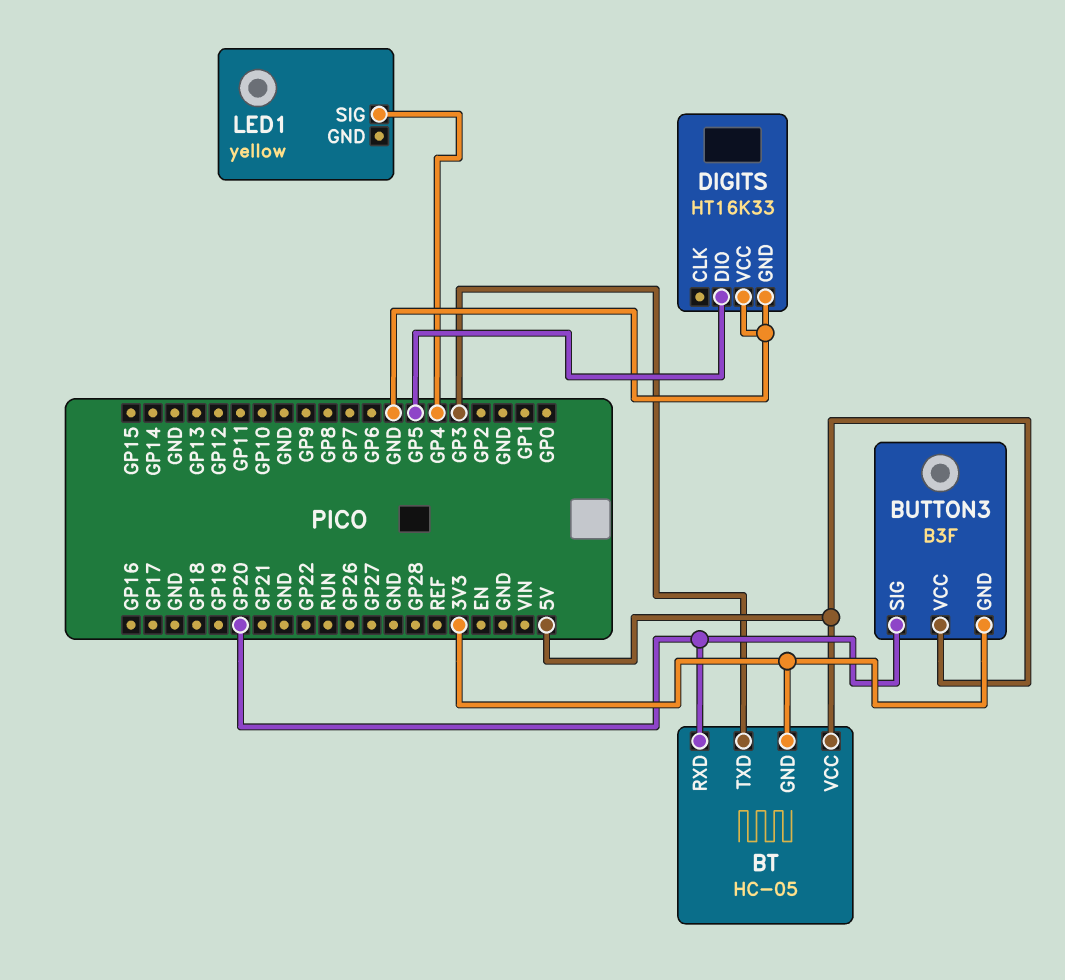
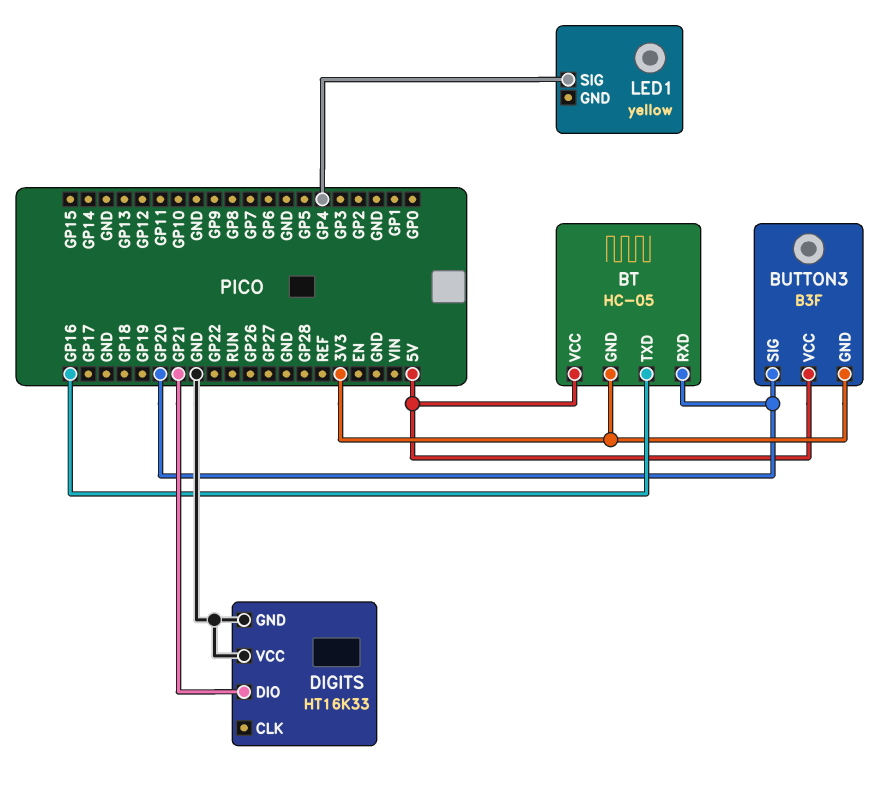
BT pin TXD: GP3 -> GP16
DIGITS pin DIO: GP5 -> GP21

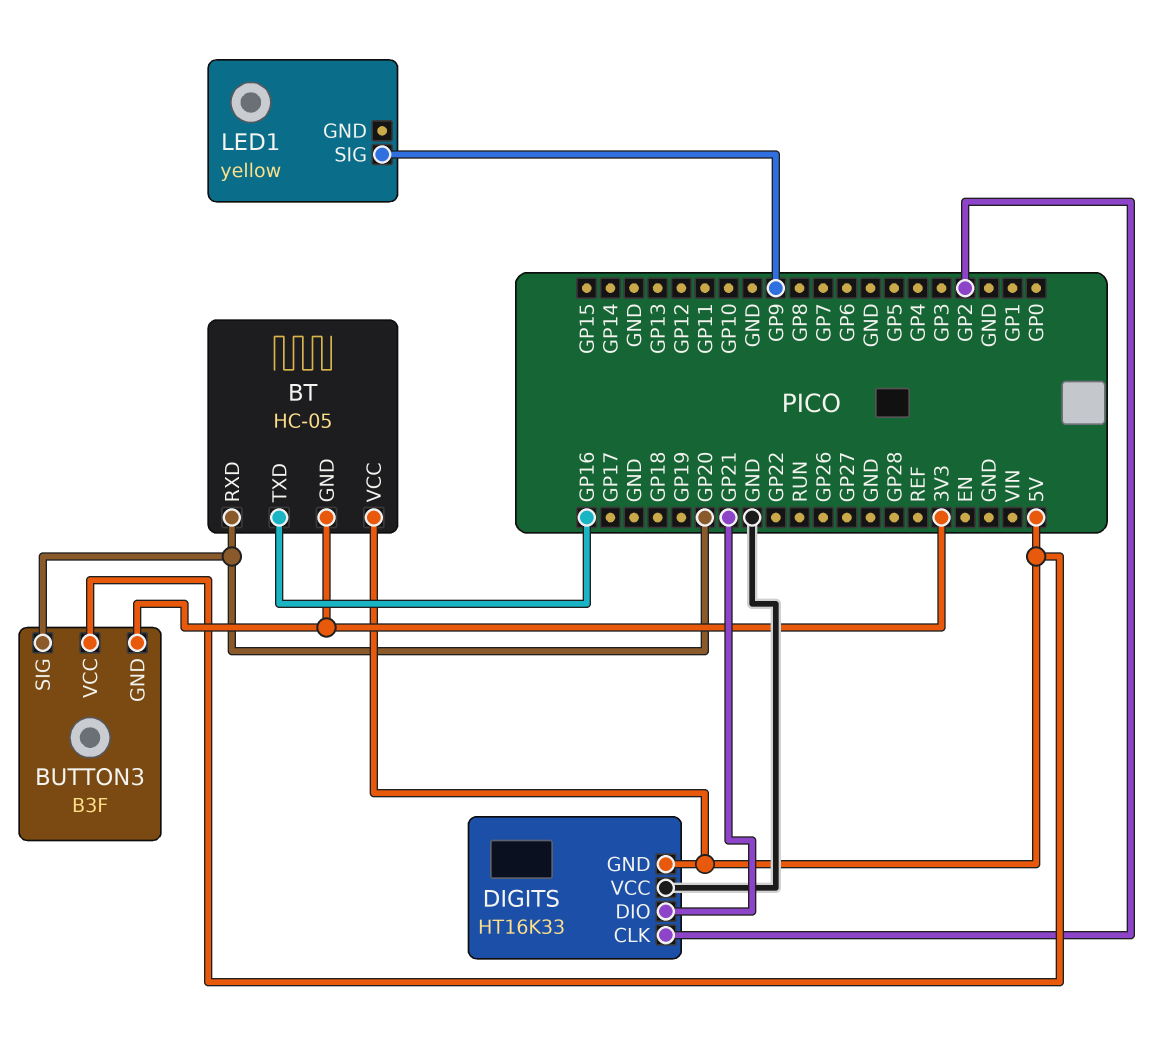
DIGITS pin CLK: none -> GP2
DIGITS pin GND: GND -> 5V
LED1 pin SIG: GP4 -> GP9

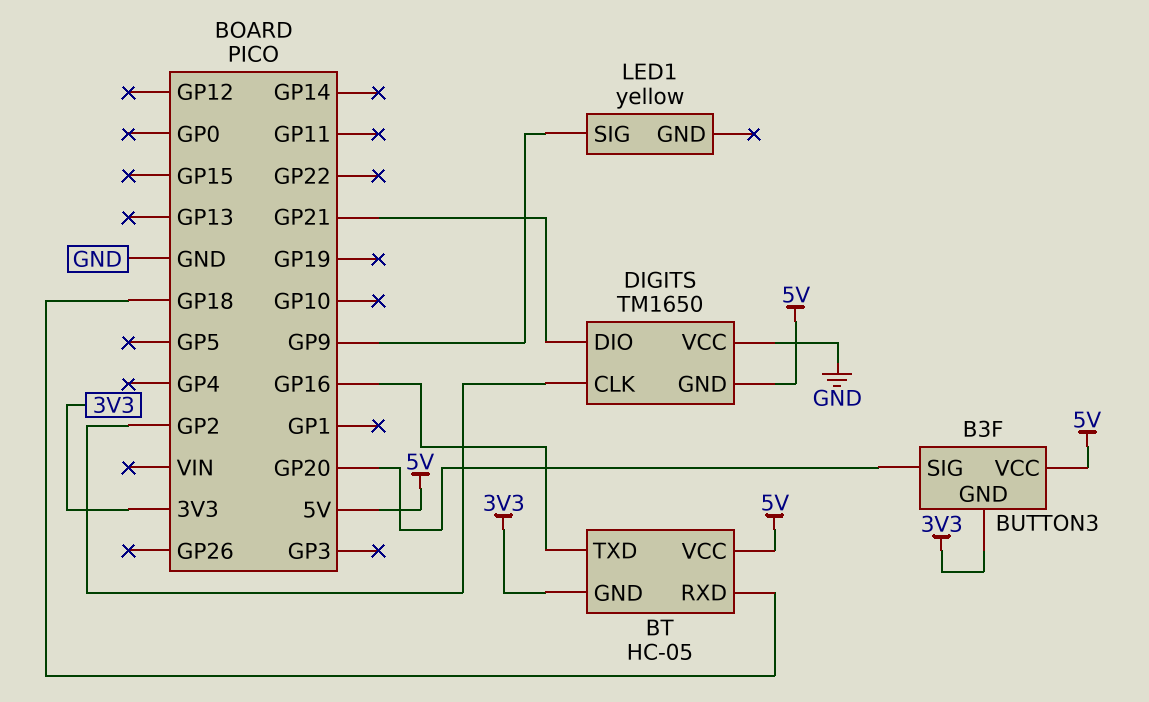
BT pin RXD: GP20 -> GP18
DIGITS: HT16K33 -> TM1650

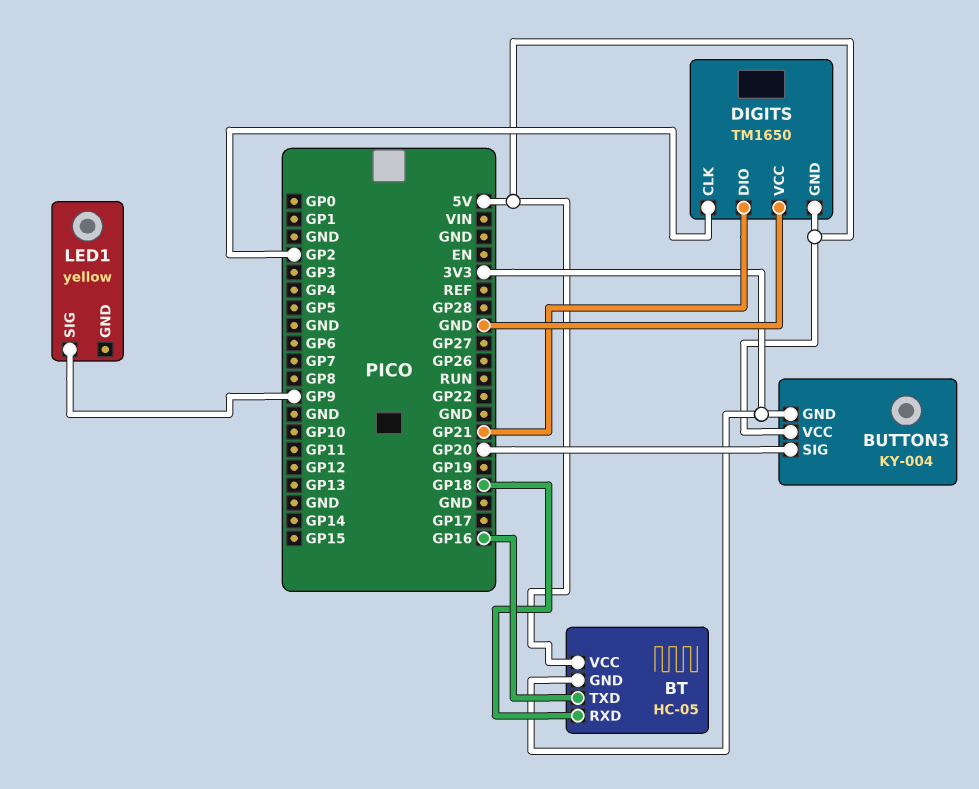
BUTTON3: B3F -> KY-004

